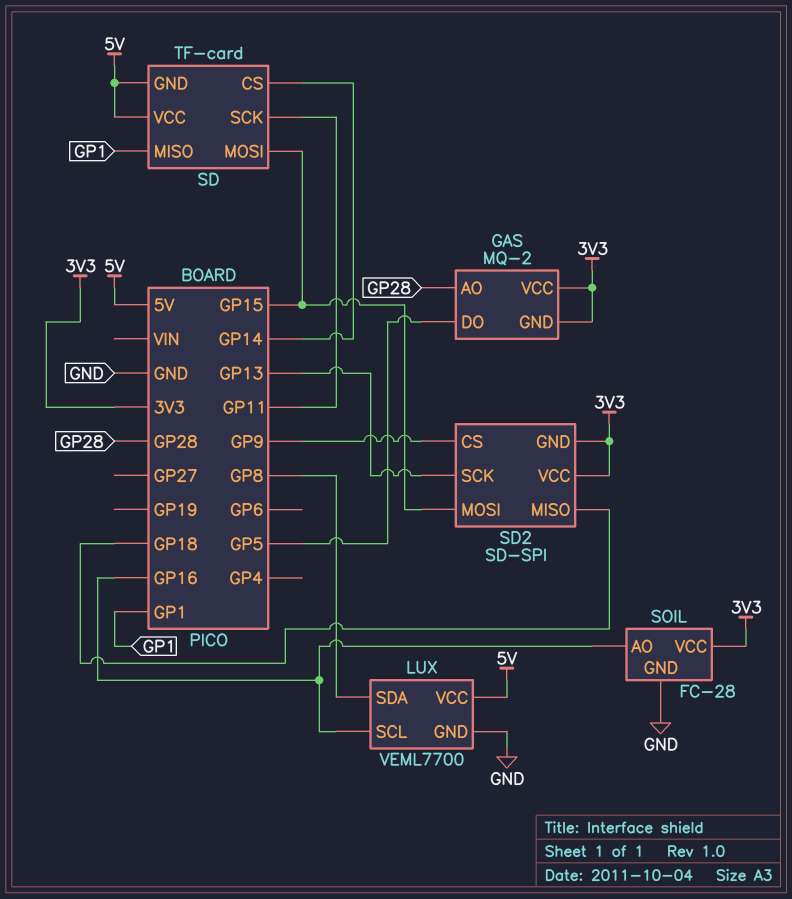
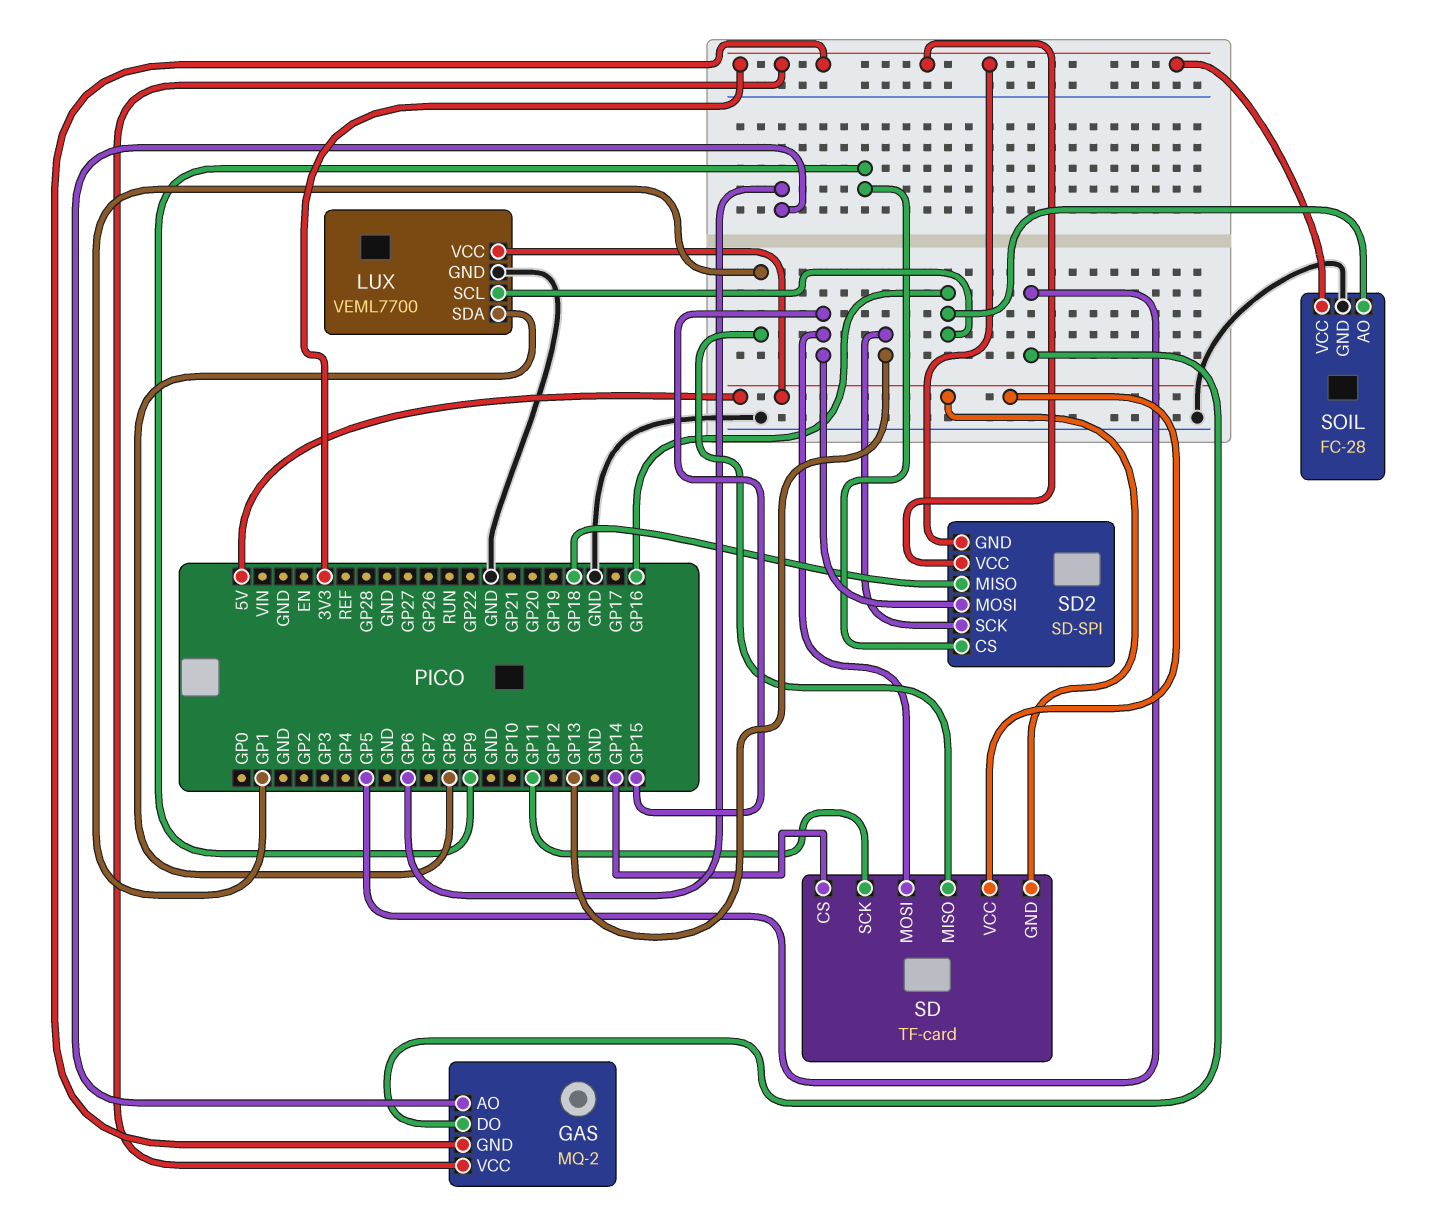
GAS pin AO: GP28 -> GP6

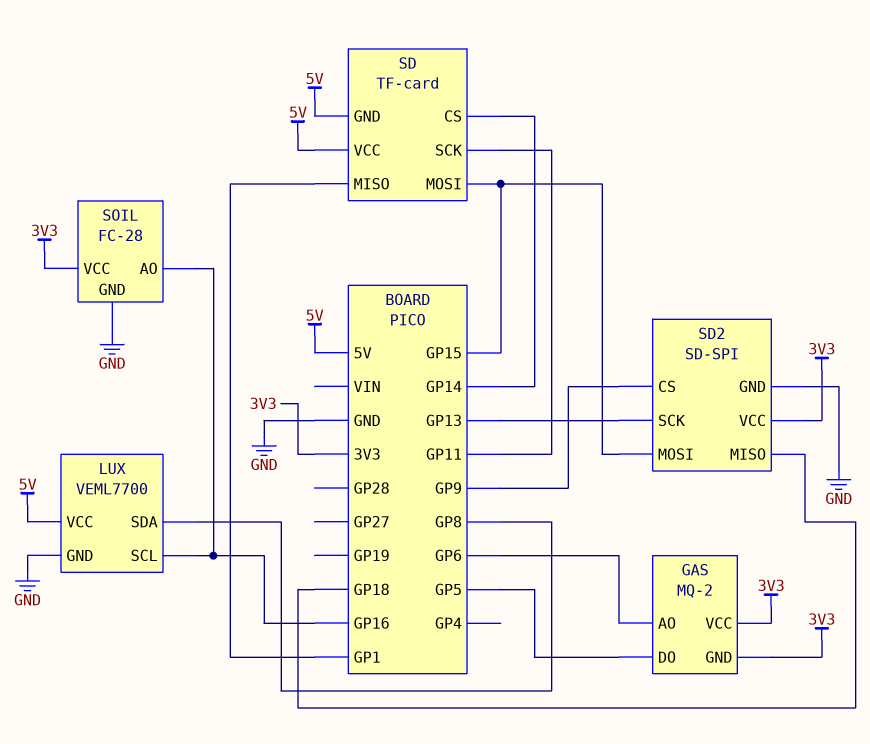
SD2 pin GND: 3V3 -> GND

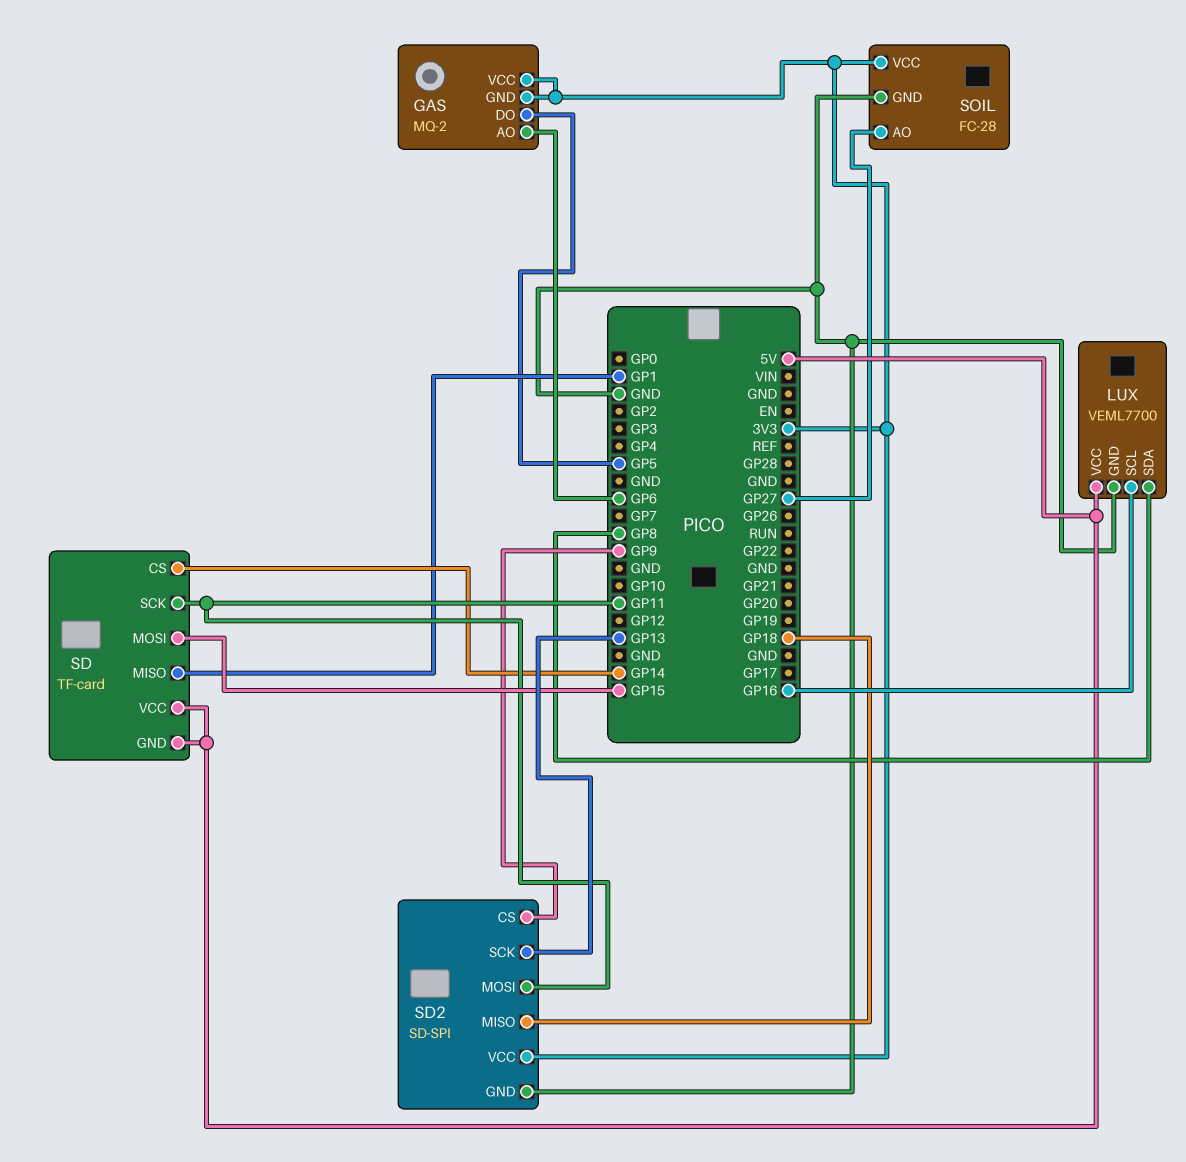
SD2 pin MOSI: GP15 -> GP11
SOIL pin AO: GP16 -> GP27

